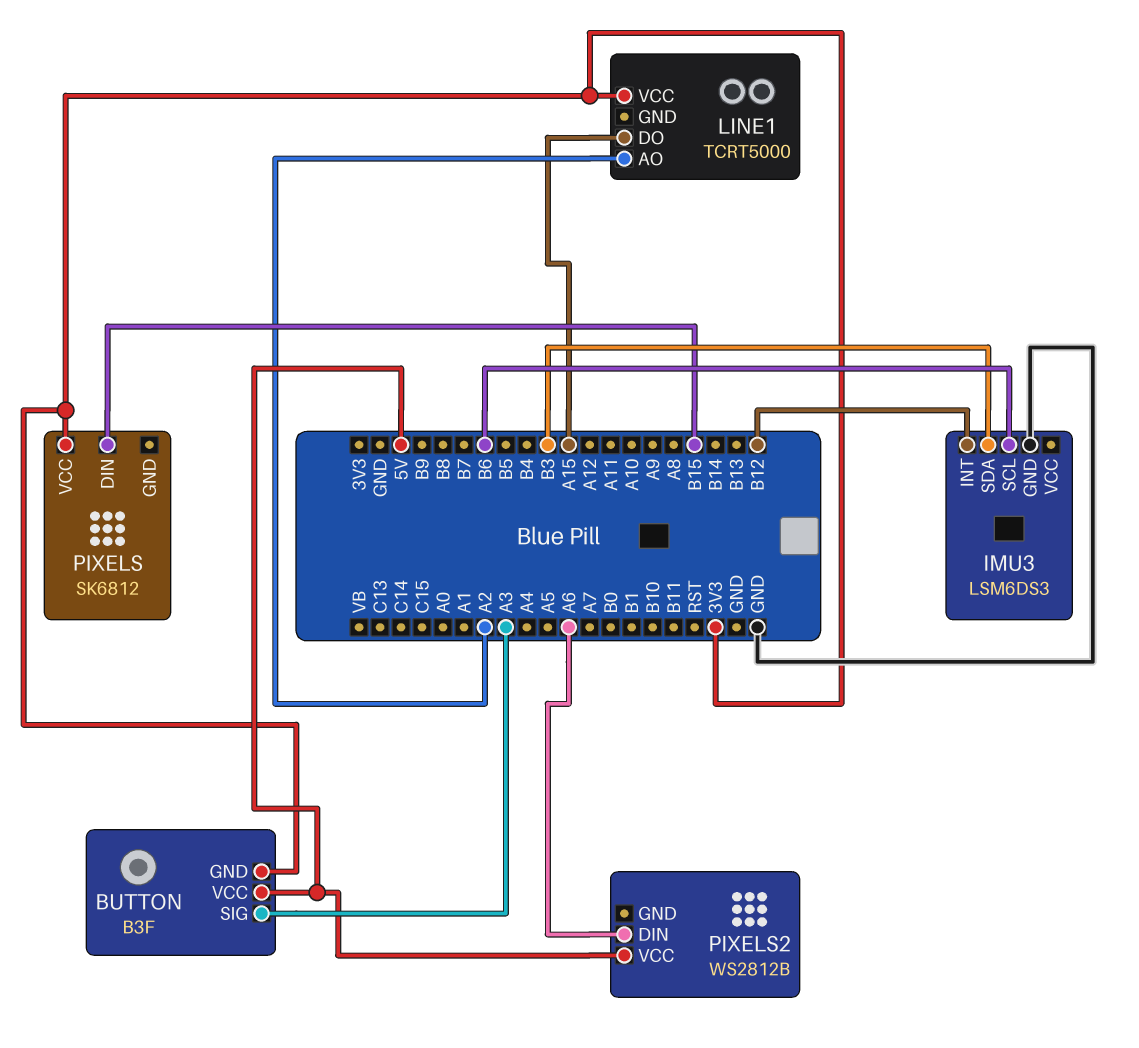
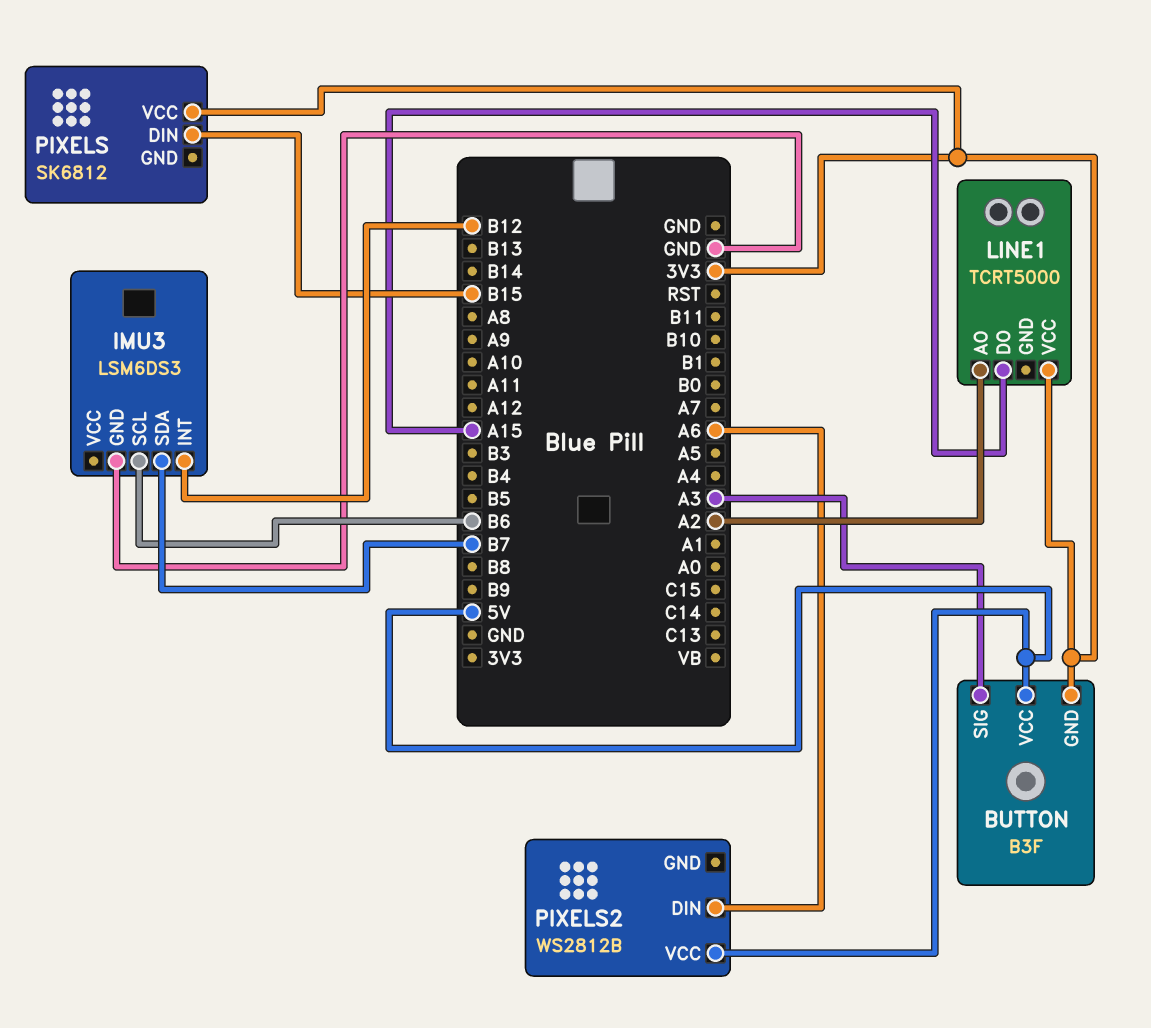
IMU3 pin SDA: B3 -> B7

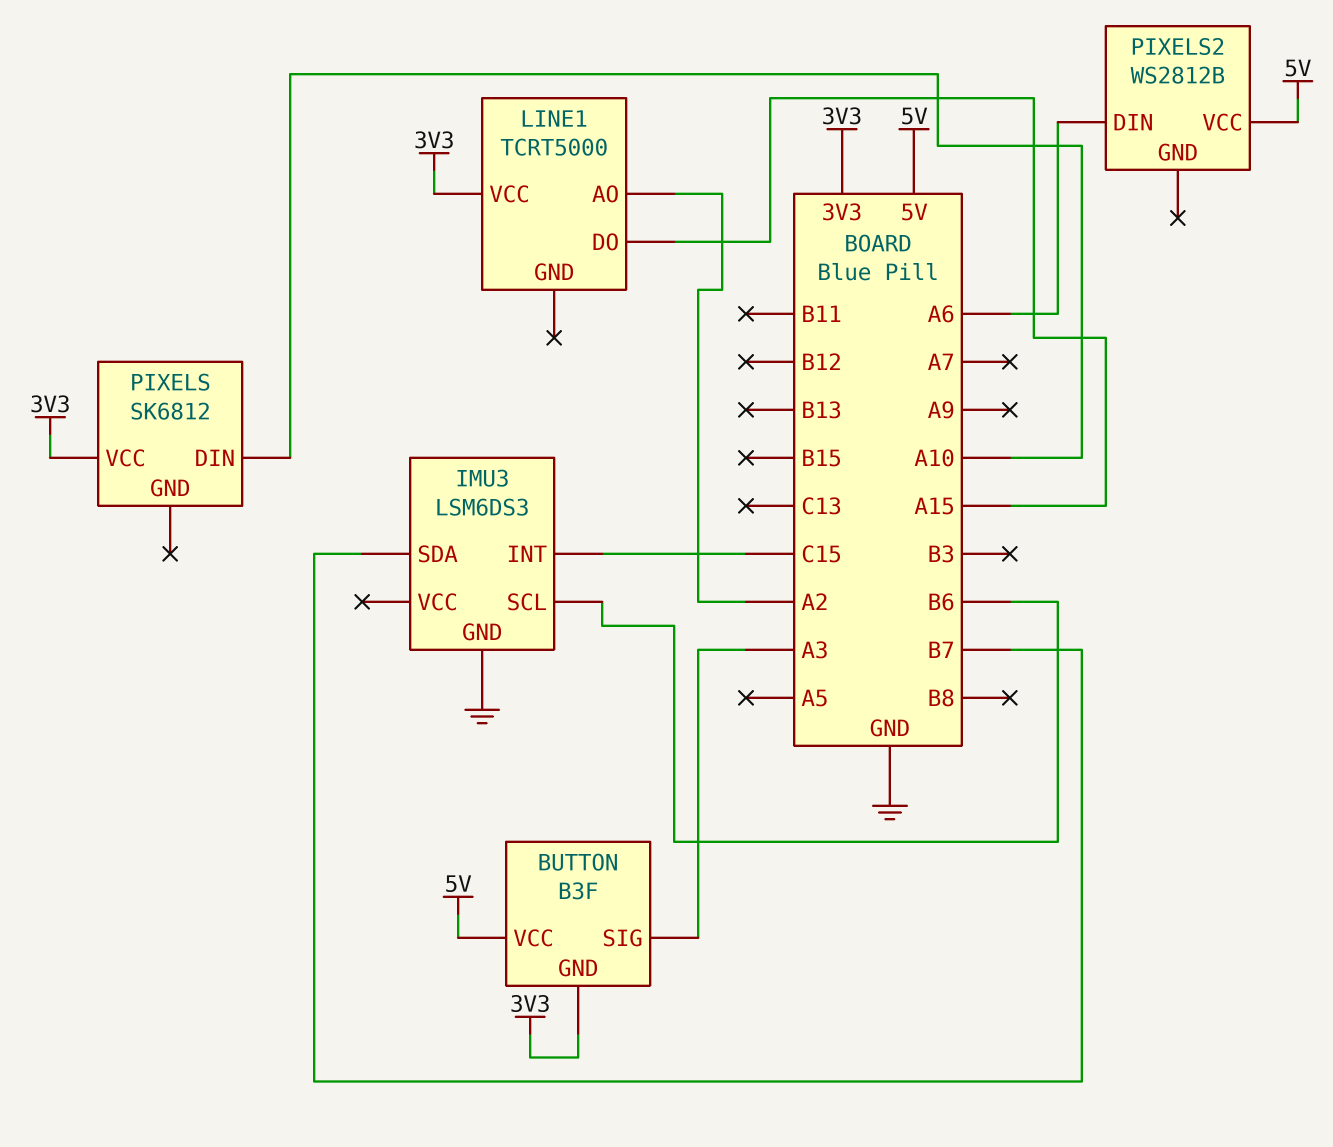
IMU3 pin INT: B12 -> C15
PIXELS pin DIN: B15 -> A10

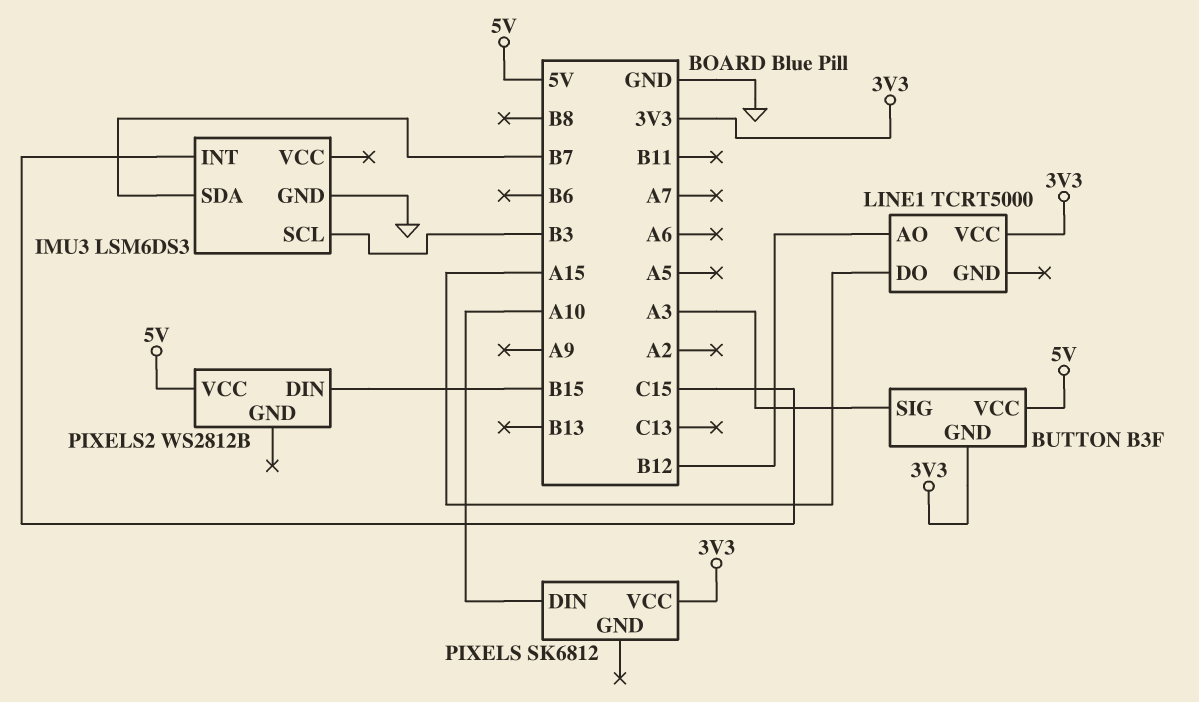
IMU3 pin SCL: B6 -> B3
LINE1 pin AO: A2 -> B12
PIXELS2 pin DIN: A6 -> B15

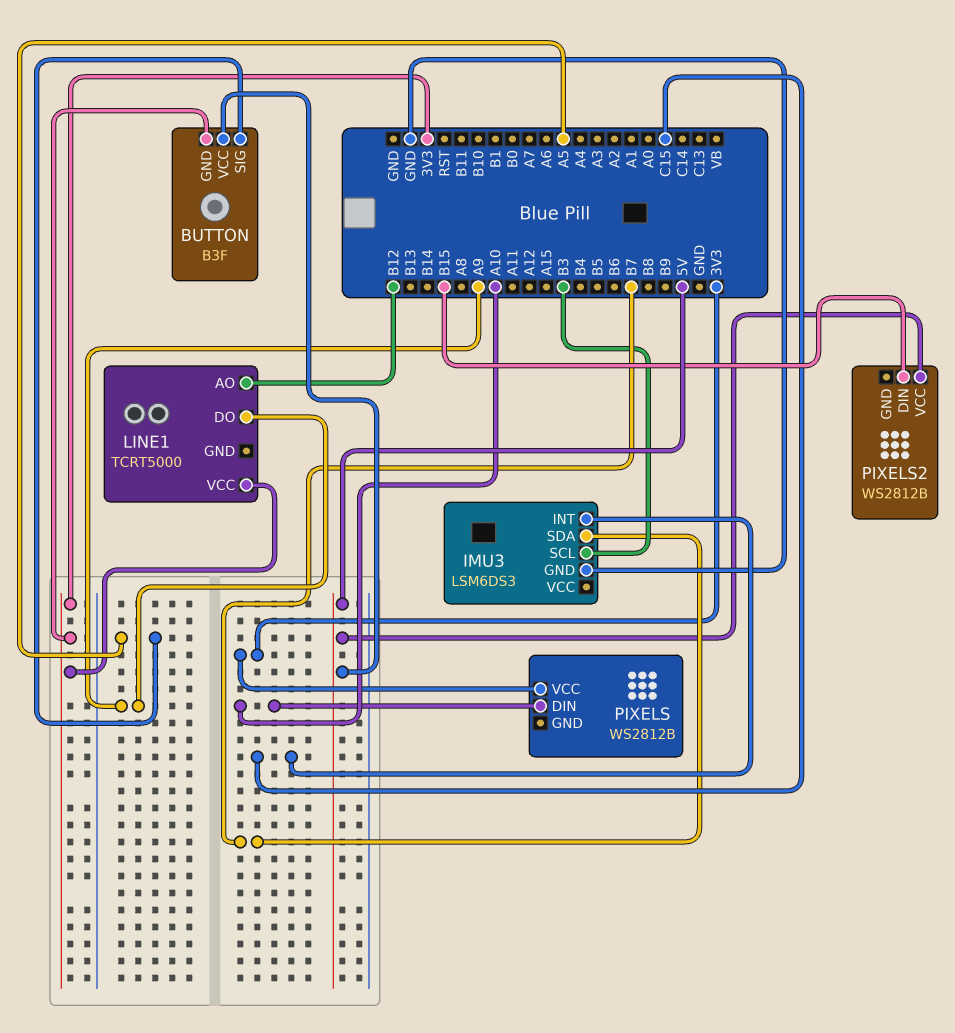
BUTTON pin SIG: A3 -> A5
LINE1 pin DO: A15 -> A9
PIXELS: SK6812 -> WS2812B

